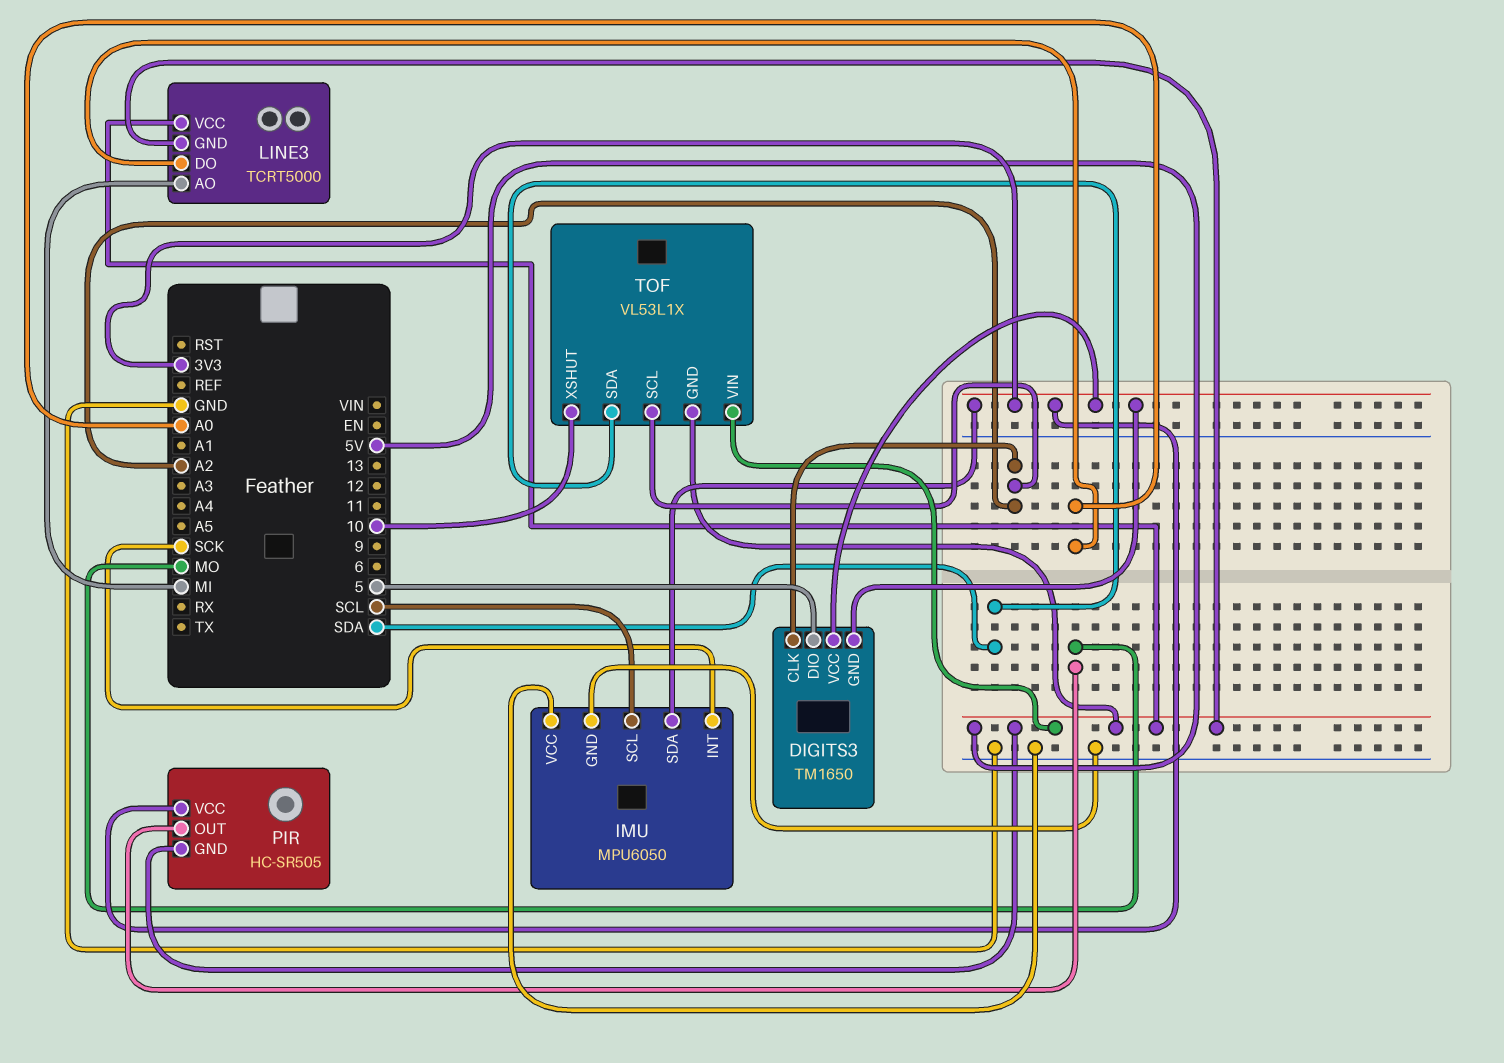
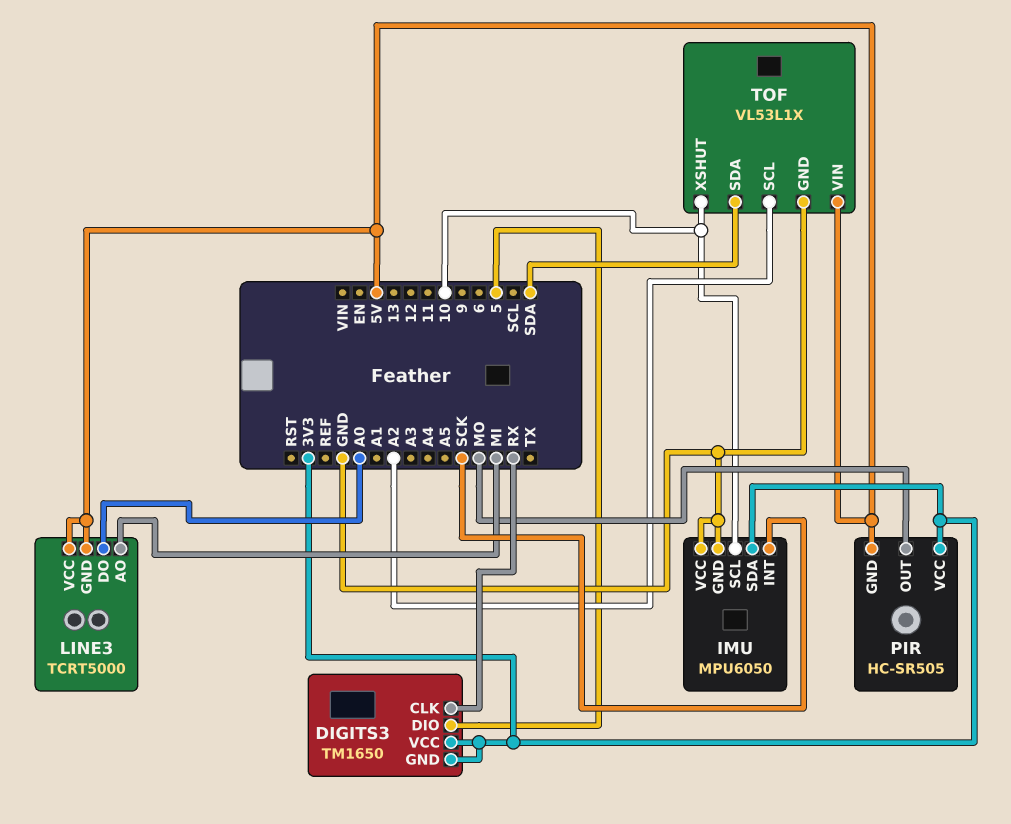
DIGITS3 pin CLK: A2 -> RX
IMU pin SCL: SCL -> 10
TOF pin GND: 5V -> GND

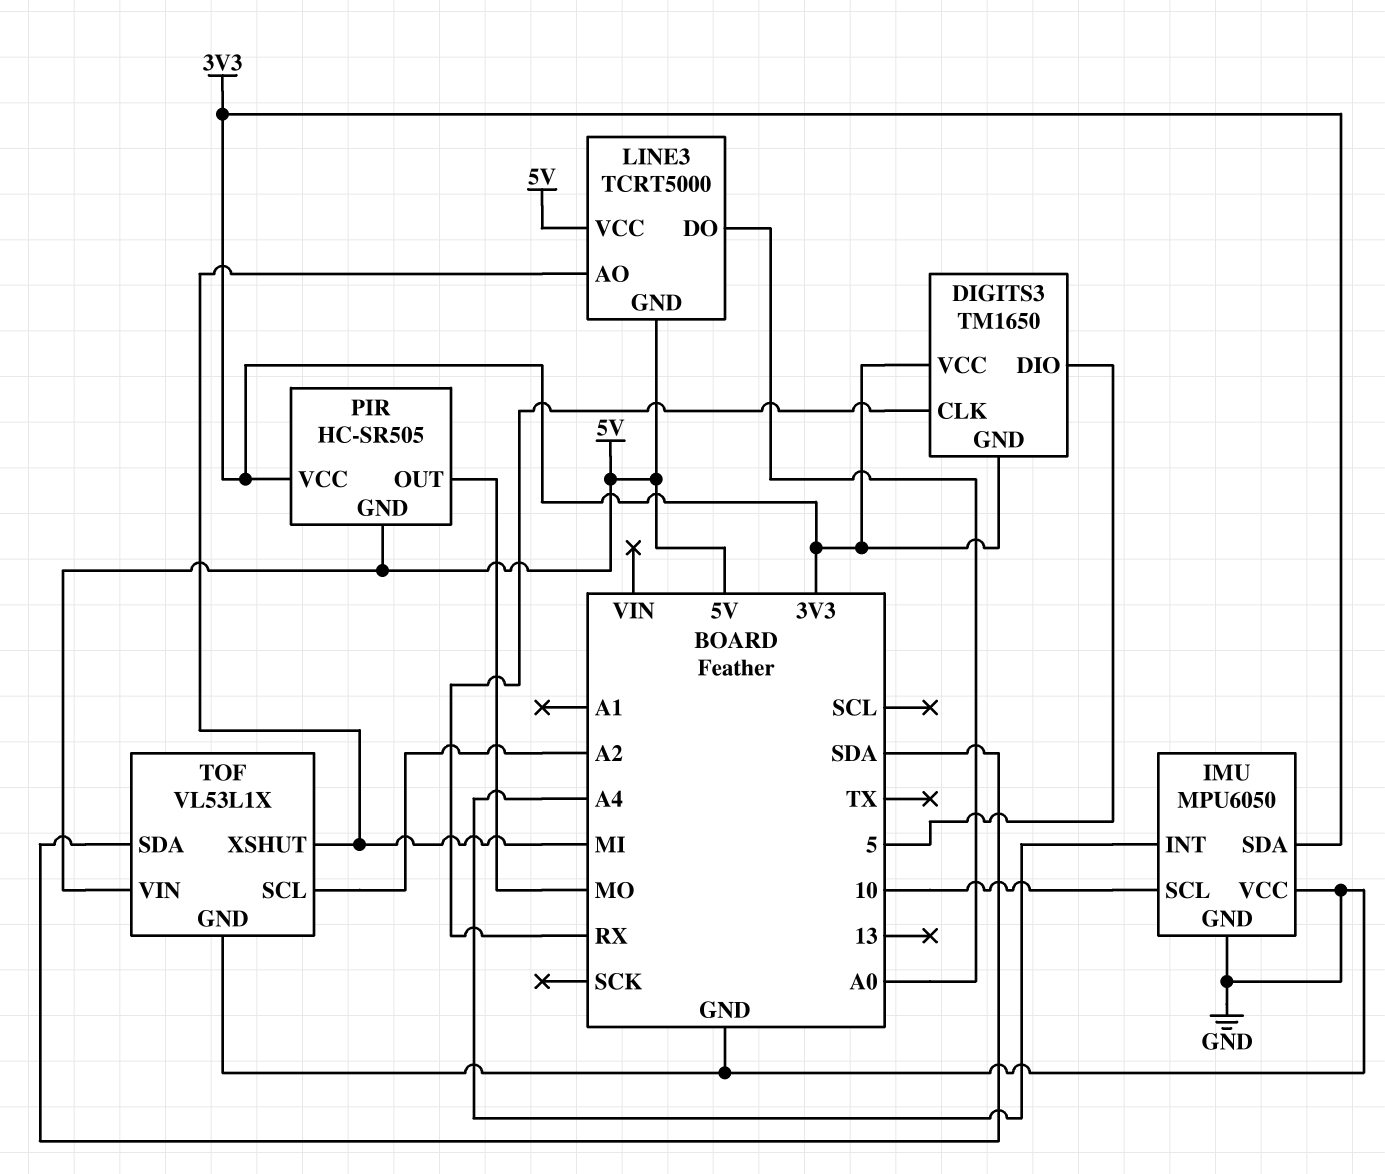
IMU pin INT: SCK -> A4
TOF pin XSHUT: 10 -> MI

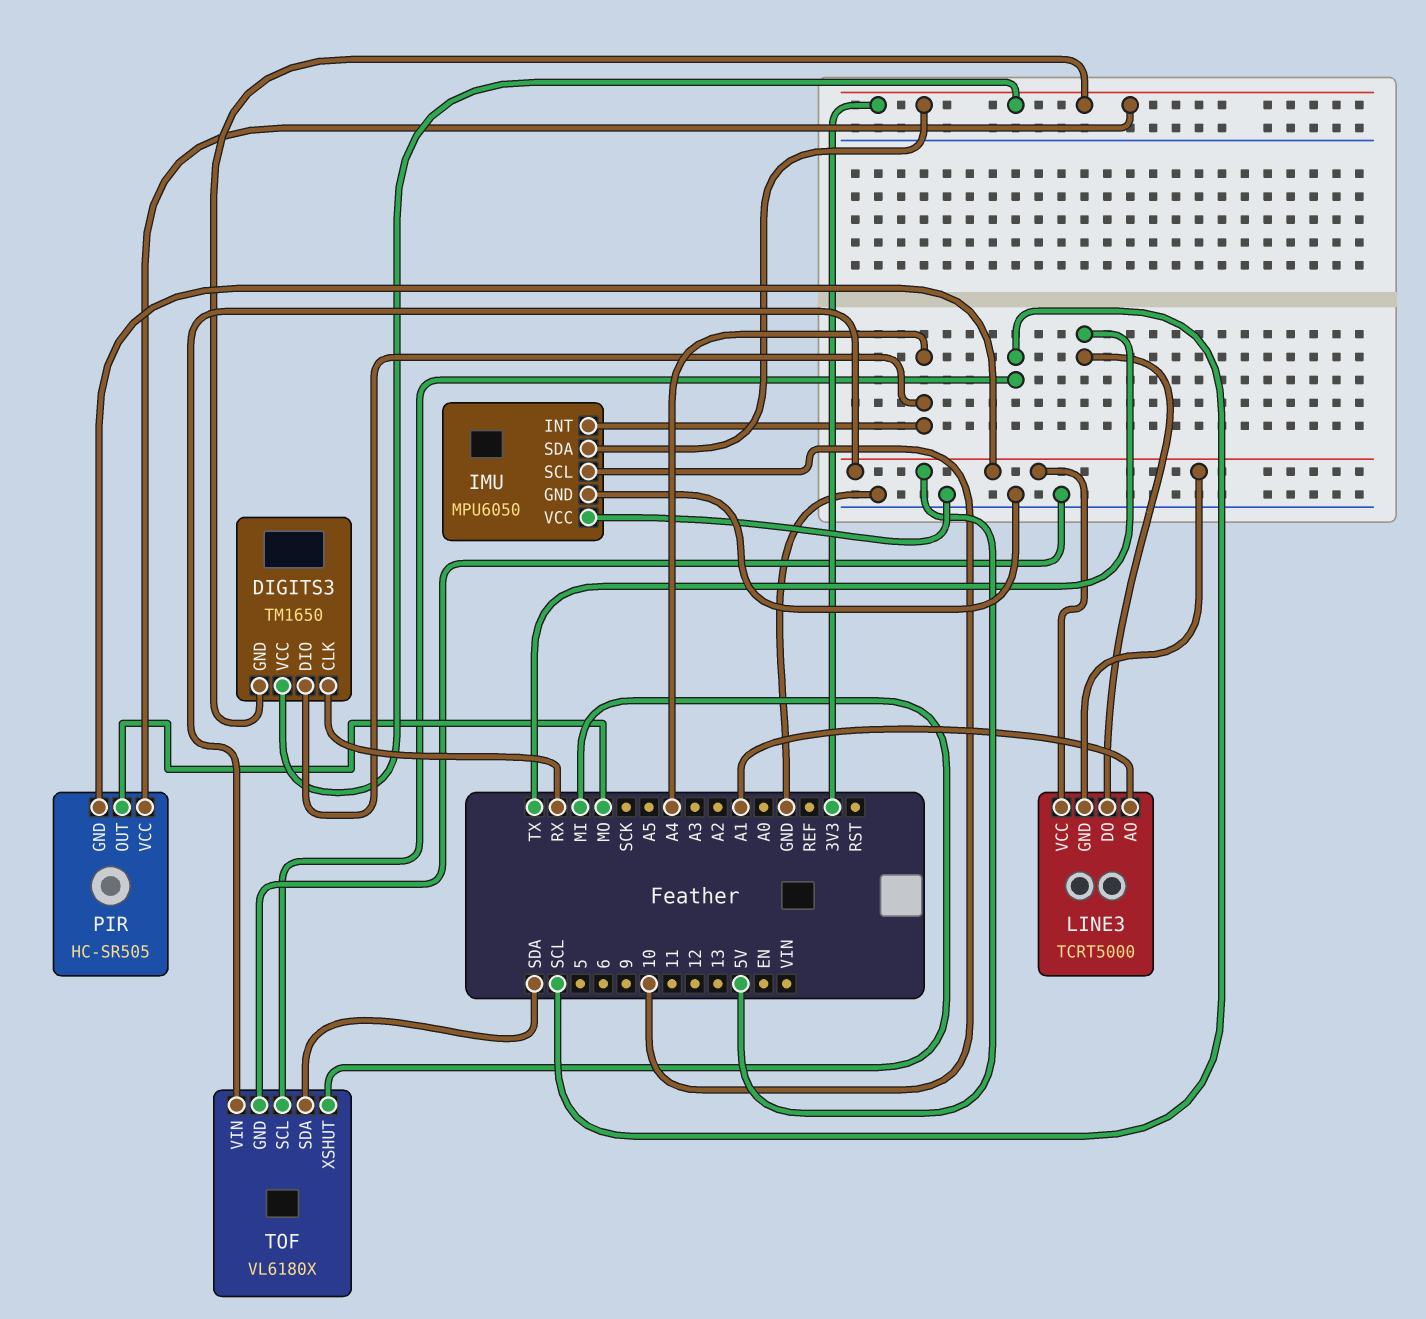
DIGITS3 pin DIO: 5 -> A4
LINE3 pin AO: MI -> A1
LINE3 pin DO: A0 -> TX
TOF: VL53L1X -> VL6180X
TOF pin SCL: A2 -> SCL

